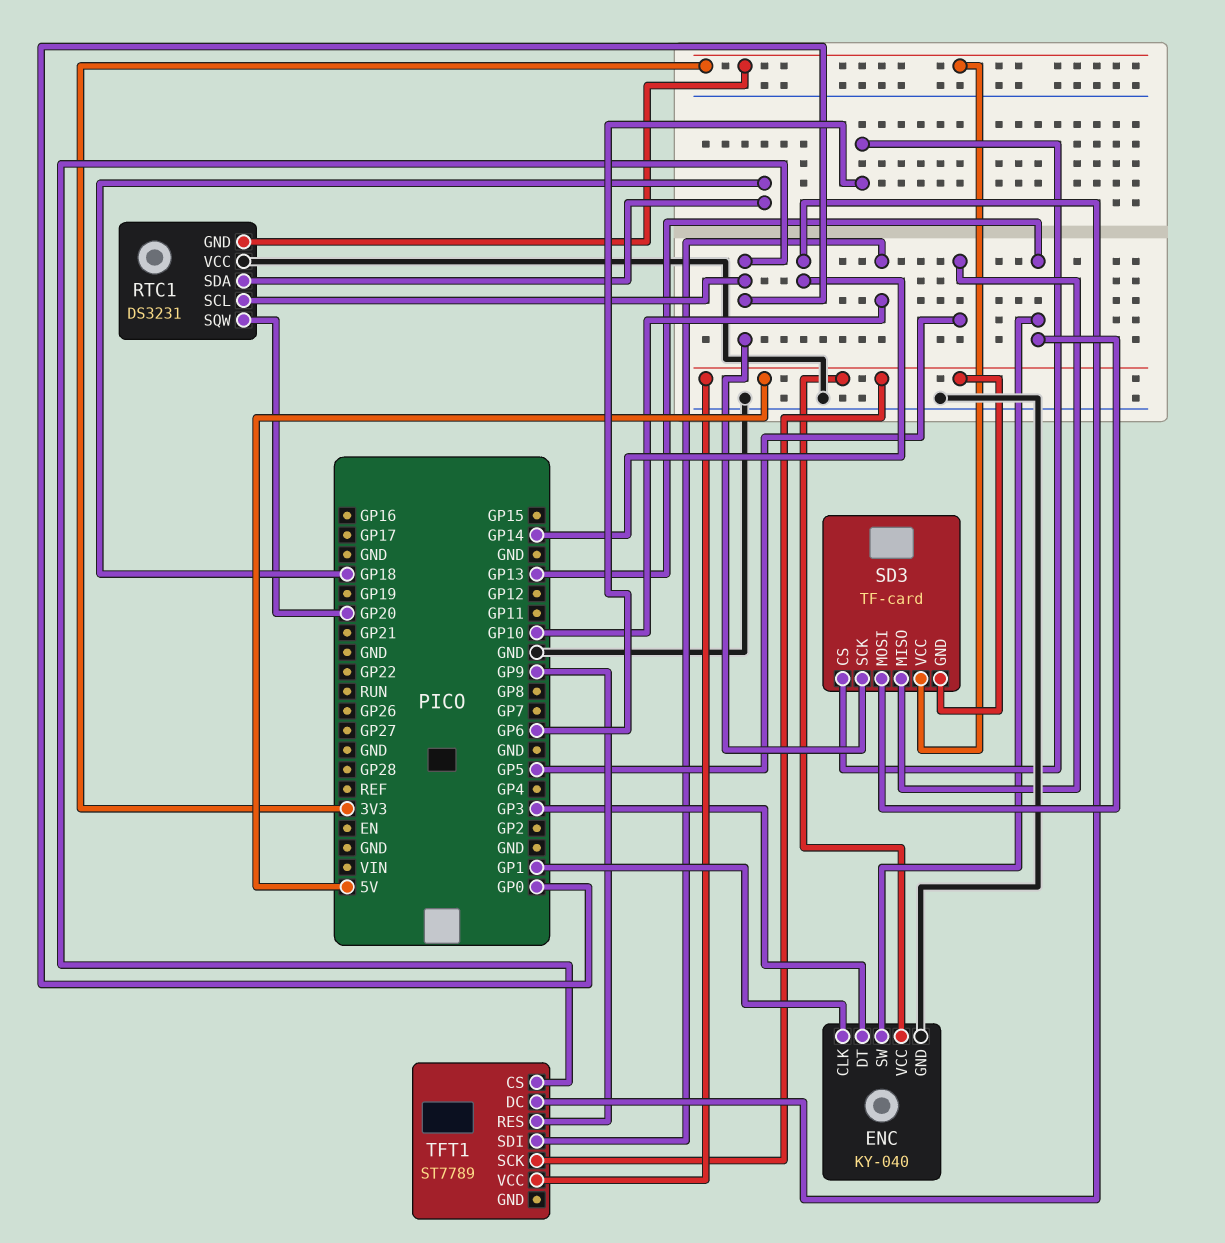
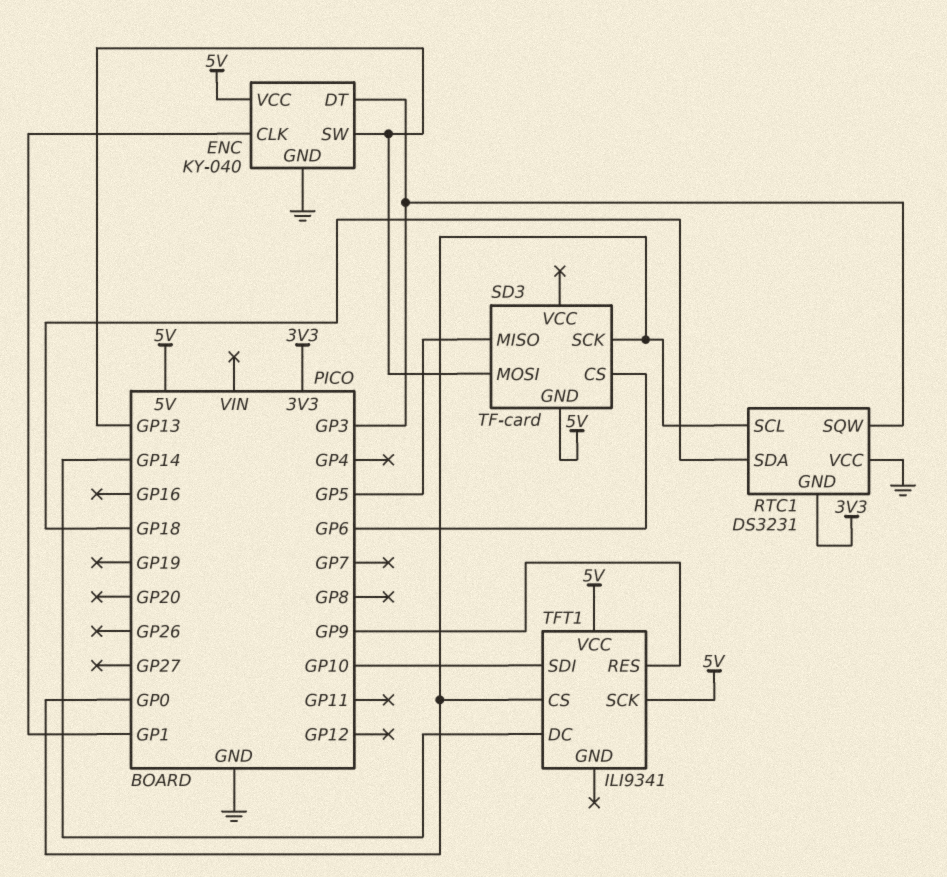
RTC1 pin SQW: GP20 -> GP3
SD3 pin VCC: 3V3 -> none
TFT1: ST7789 -> ILI9341

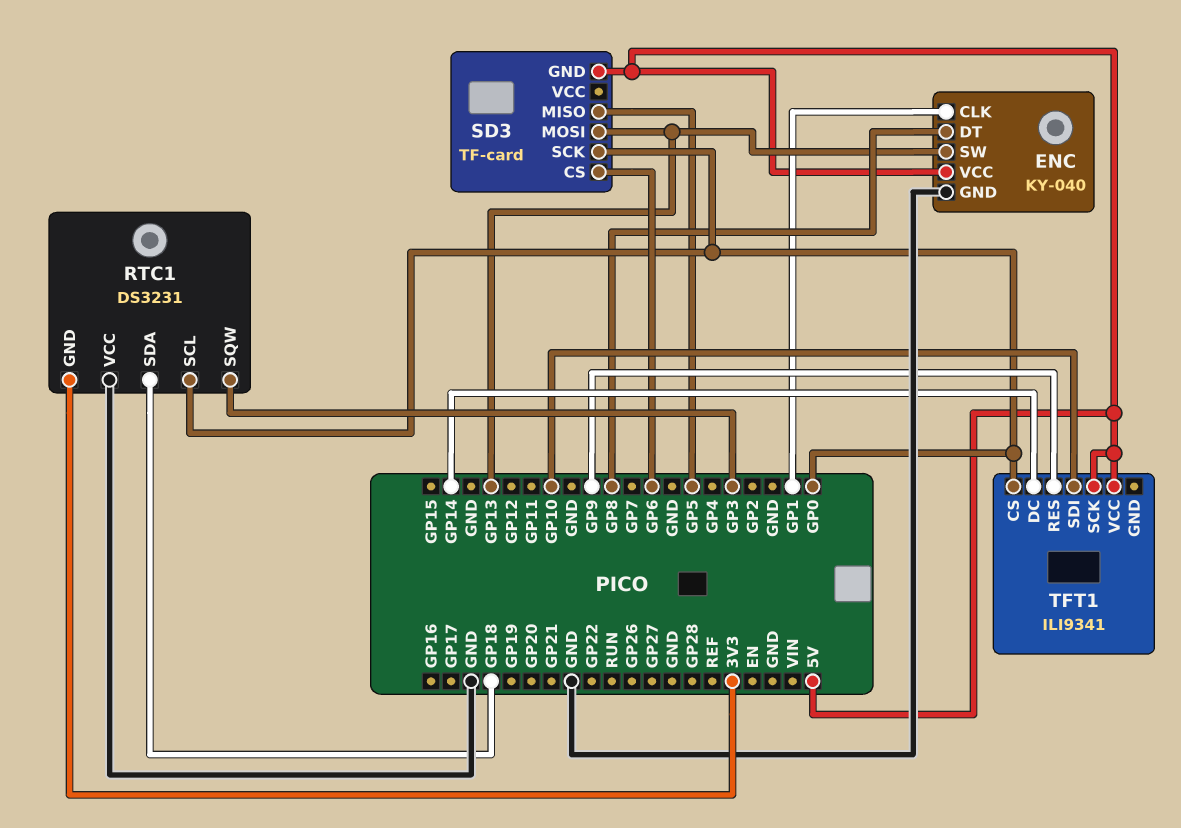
ENC pin DT: GP3 -> GP8

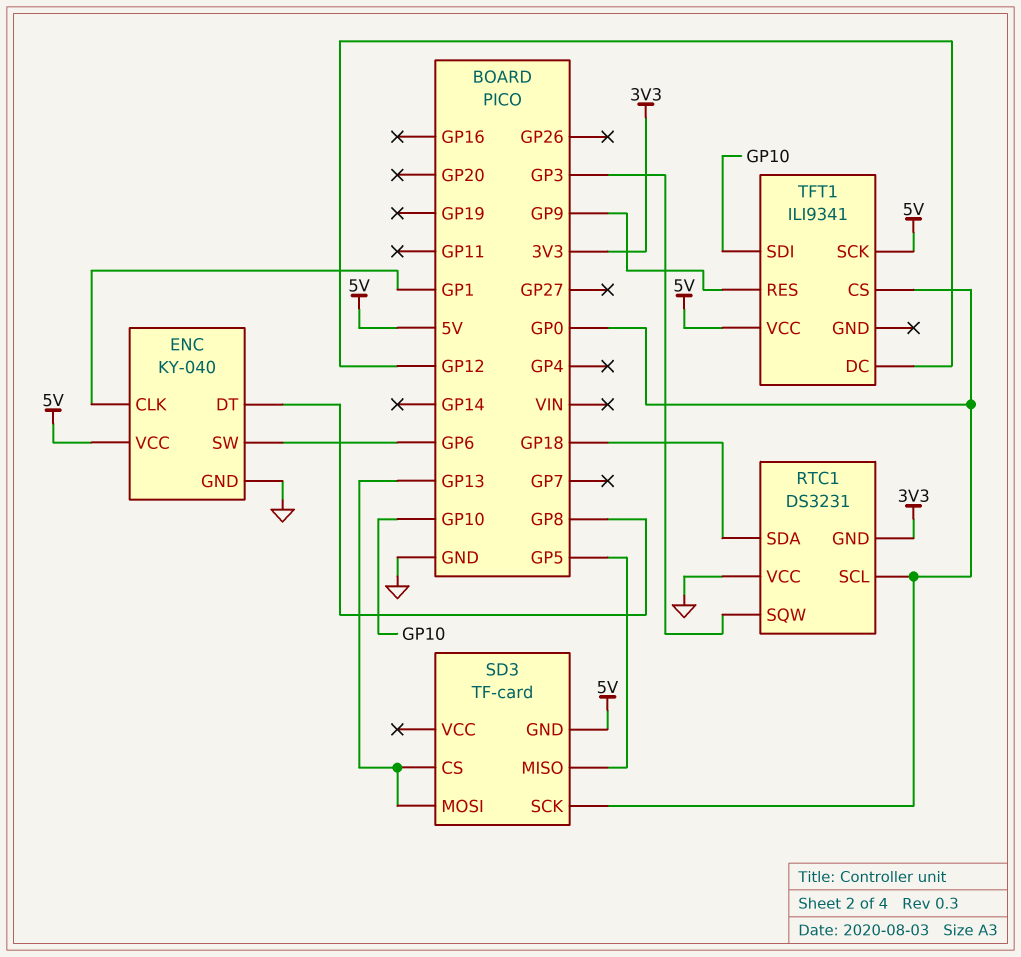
ENC pin SW: GP13 -> GP6
SD3 pin CS: GP6 -> GP13
TFT1 pin DC: GP14 -> GP12

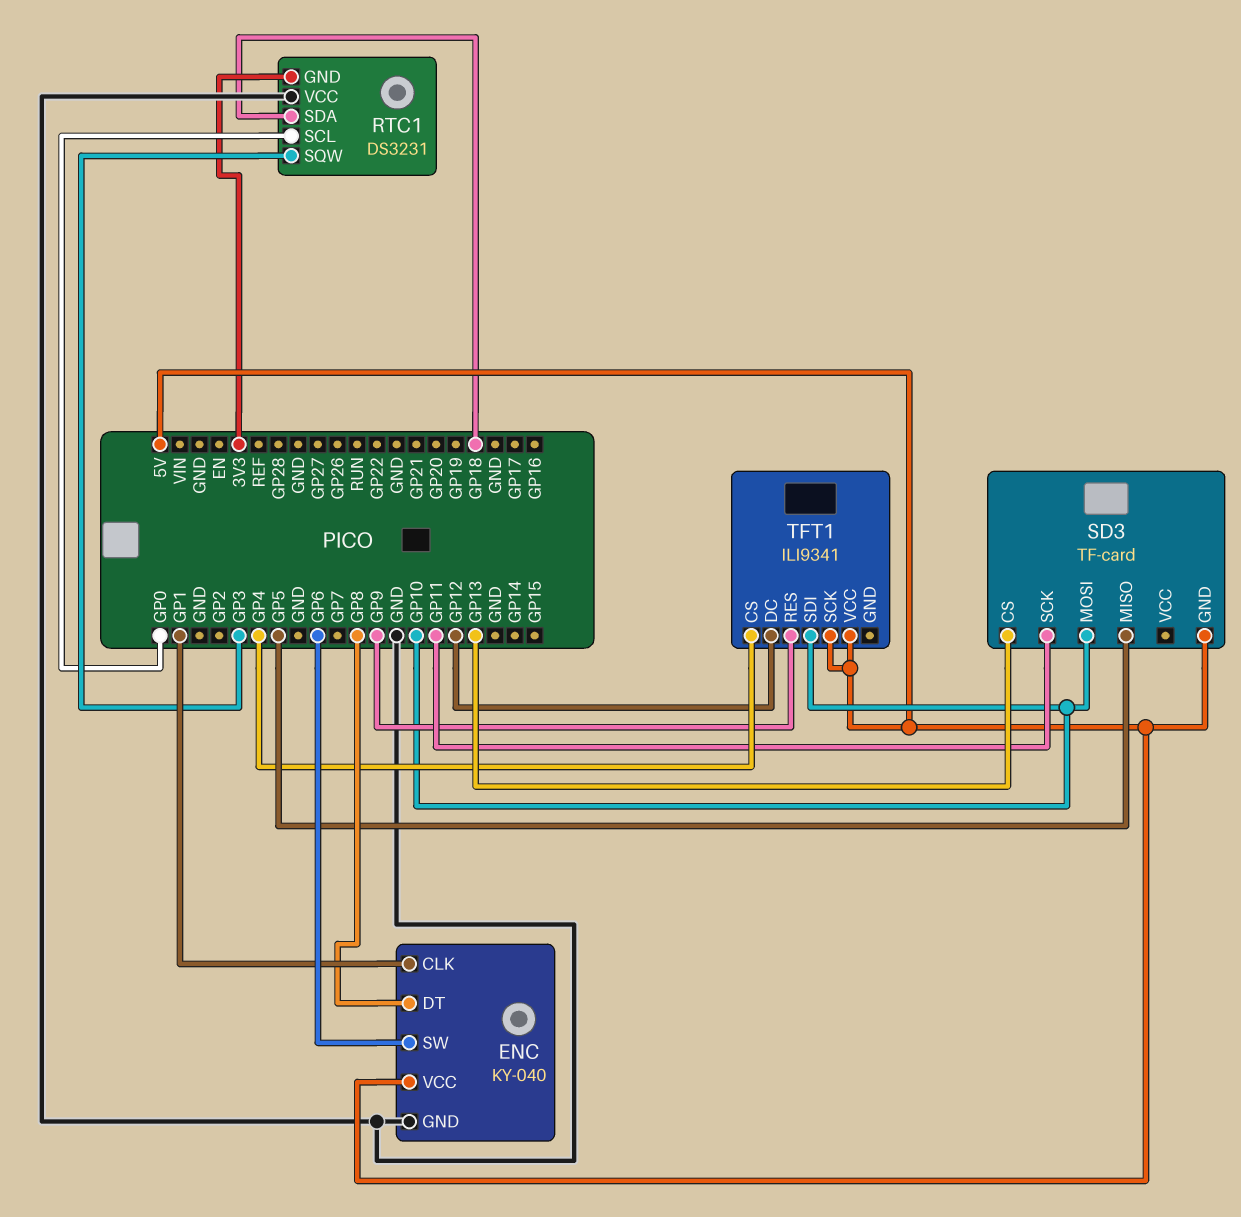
SD3 pin MOSI: GP13 -> GP10
SD3 pin SCK: GP0 -> GP11
TFT1 pin CS: GP0 -> GP4

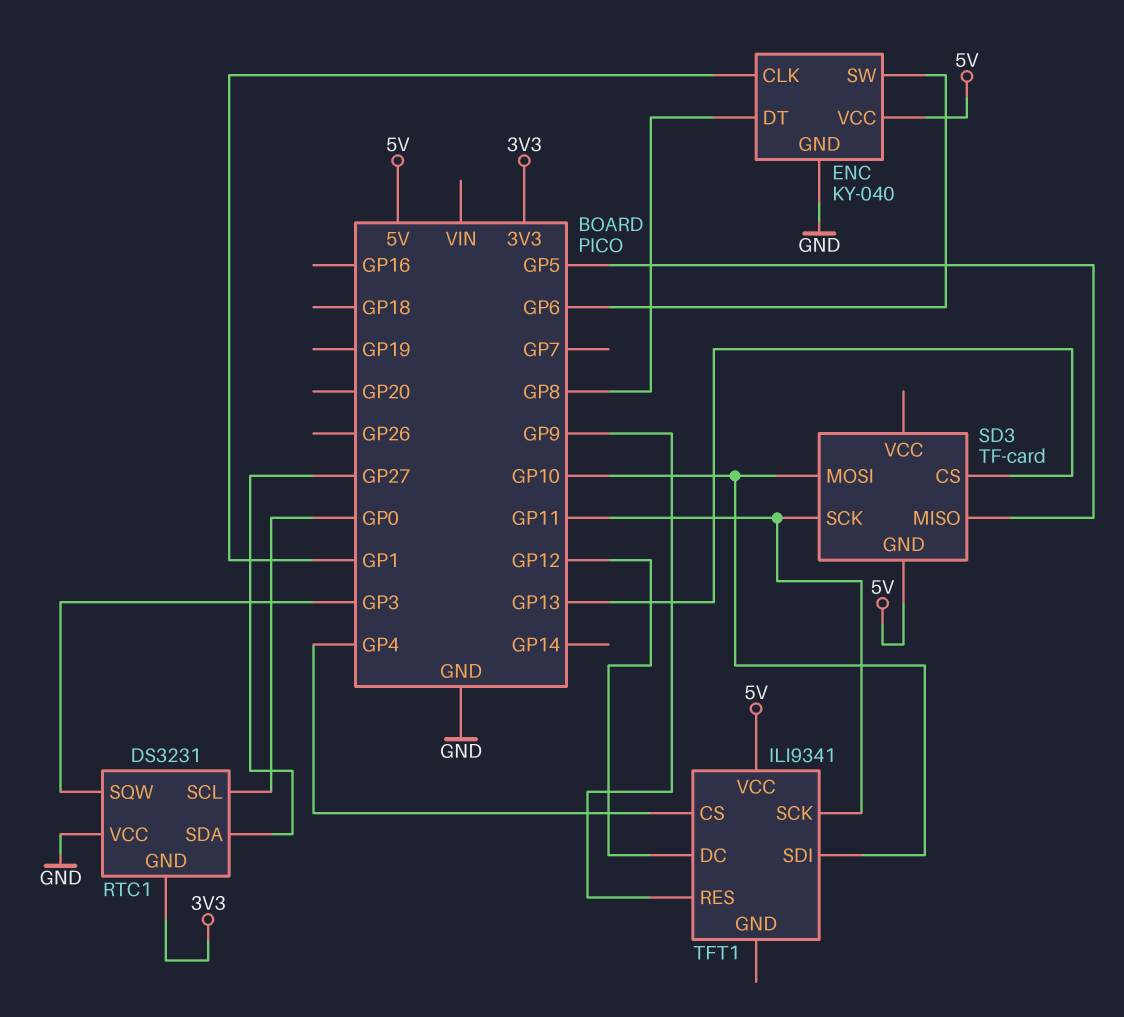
RTC1 pin SDA: GP18 -> GP27
TFT1 pin SCK: 5V -> GP11

